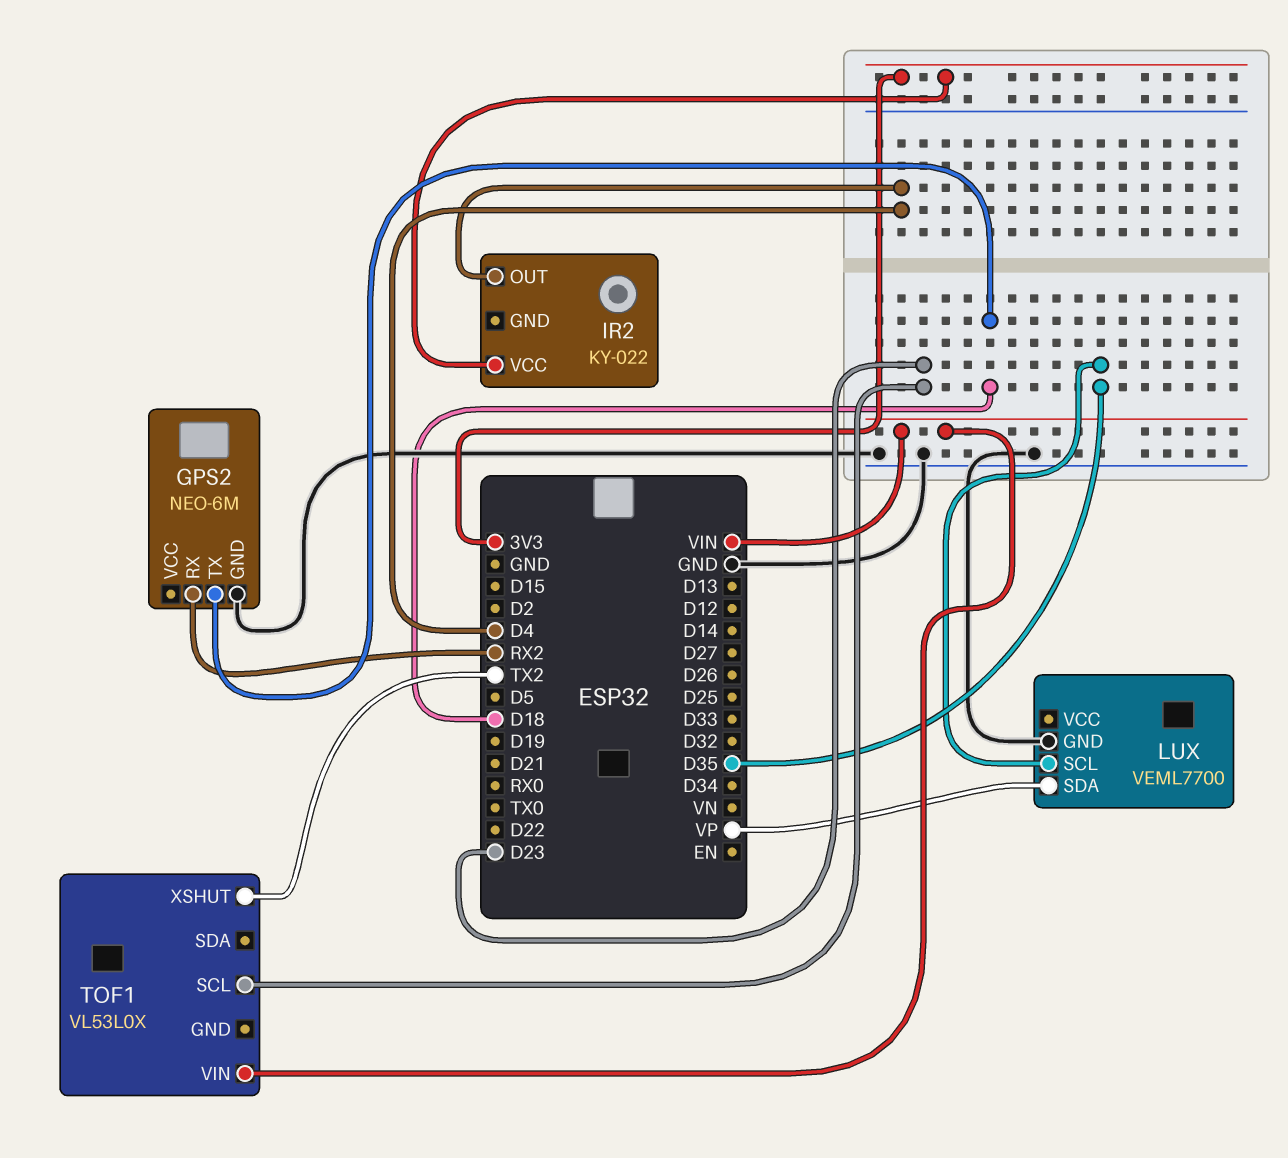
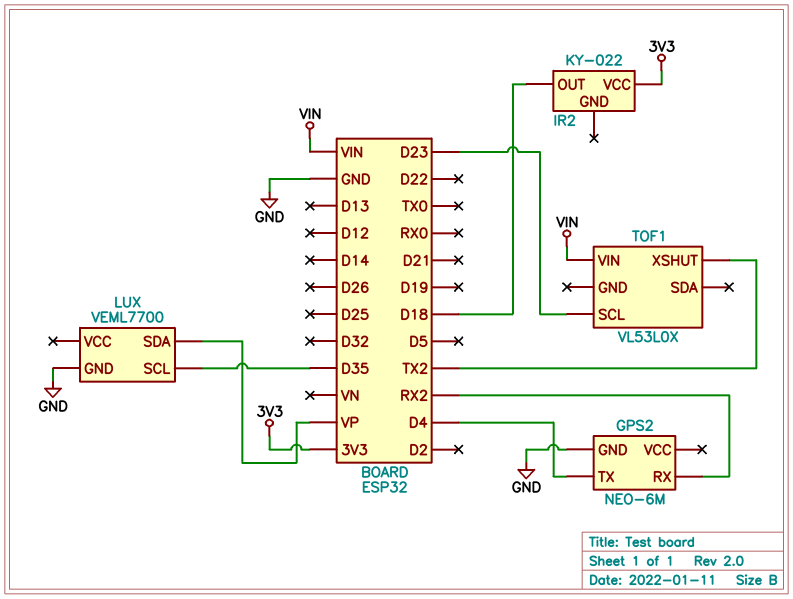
GPS2 pin TX: D18 -> D4
IR2 pin OUT: D4 -> D18

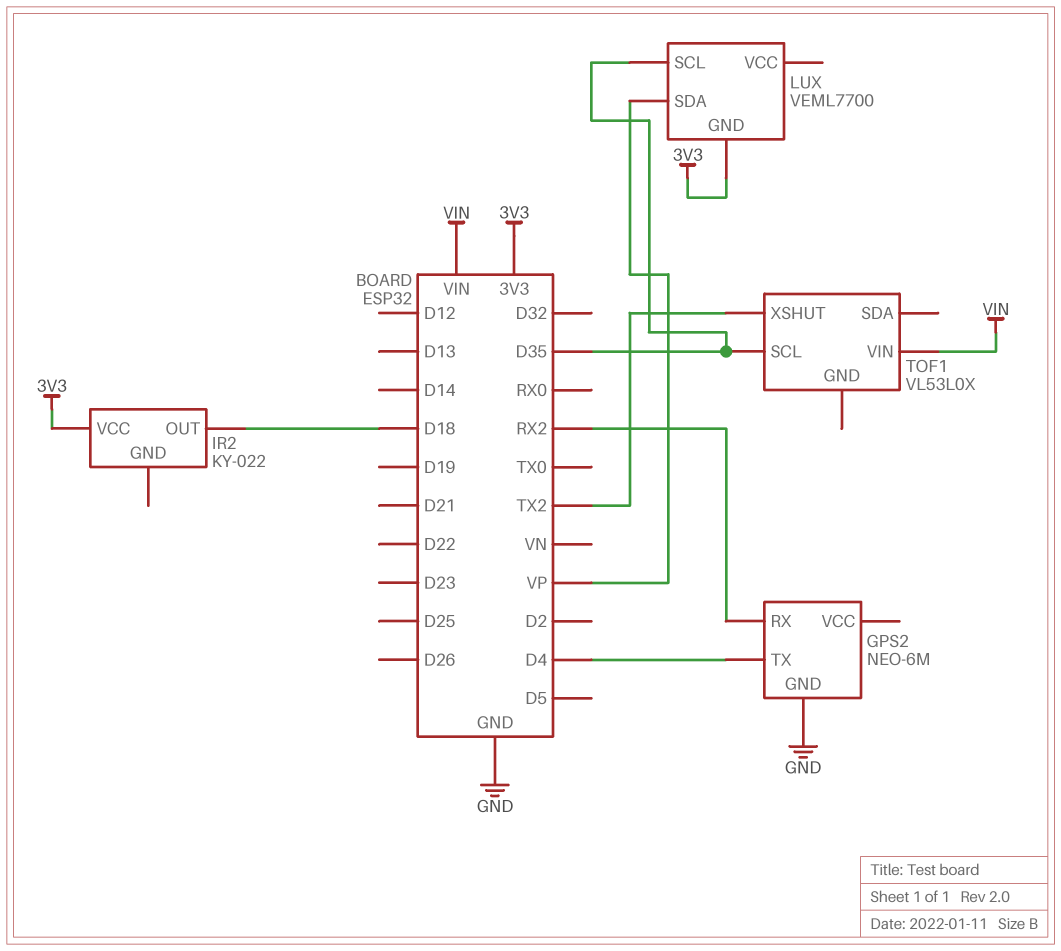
LUX pin GND: GND -> 3V3
TOF1 pin SCL: D23 -> D35

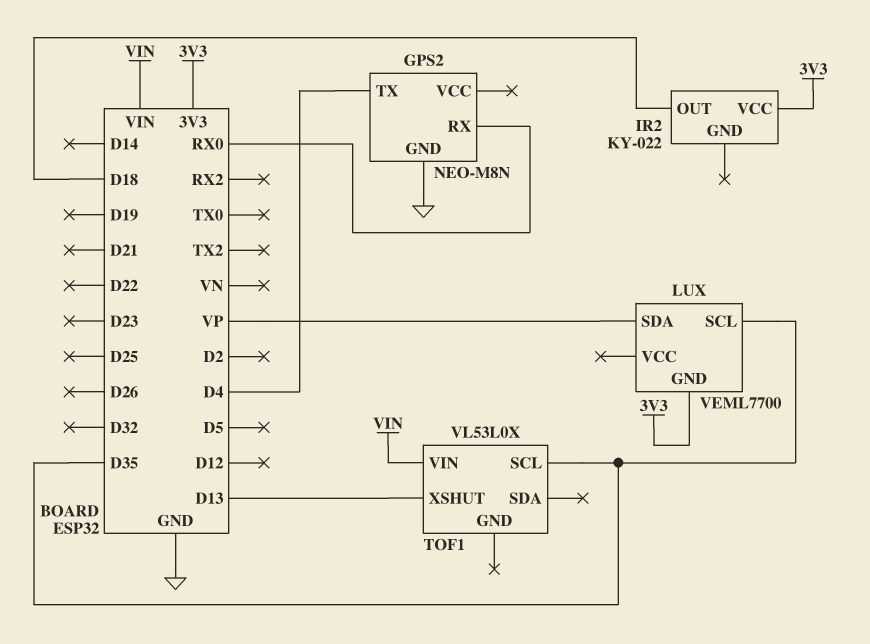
GPS2: NEO-6M -> NEO-M8N
GPS2 pin RX: RX2 -> RX0
TOF1 pin XSHUT: TX2 -> D13

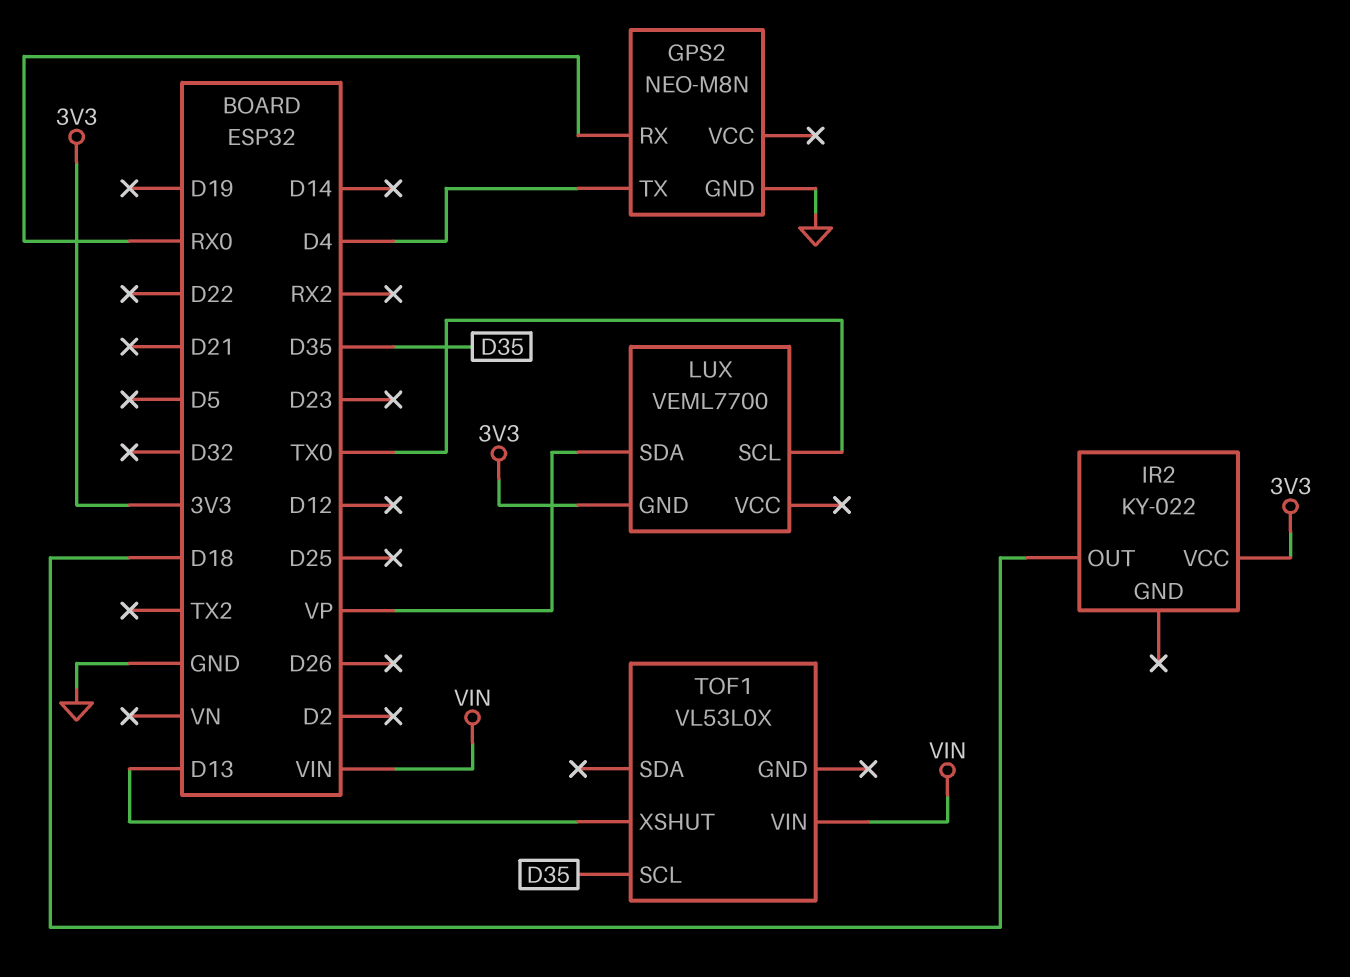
LUX pin SCL: D35 -> TX0

